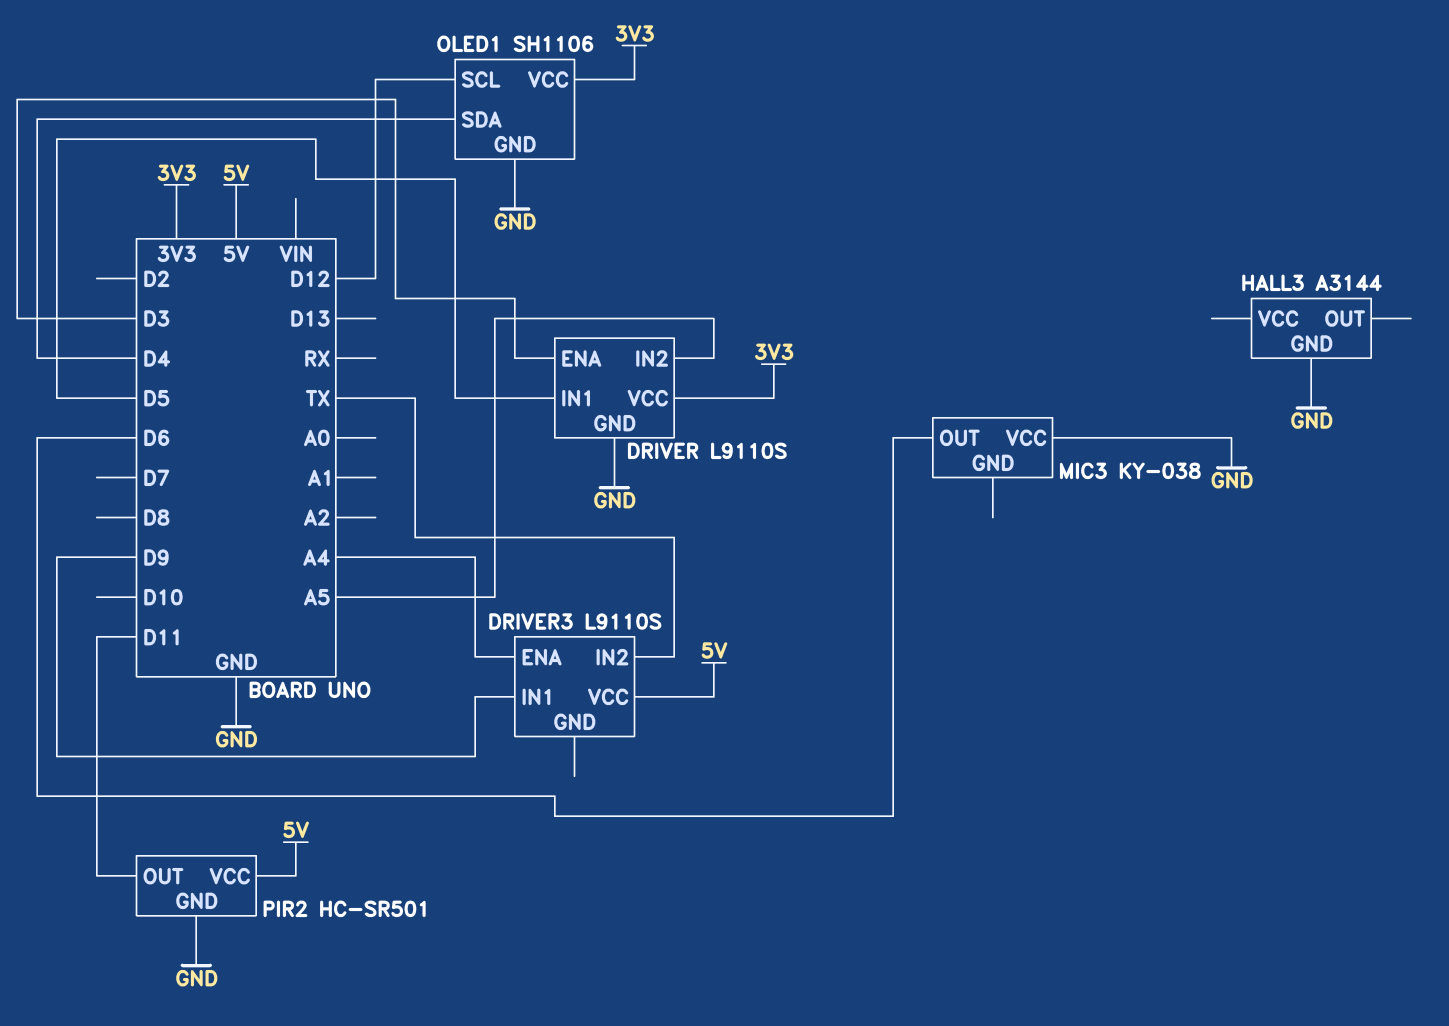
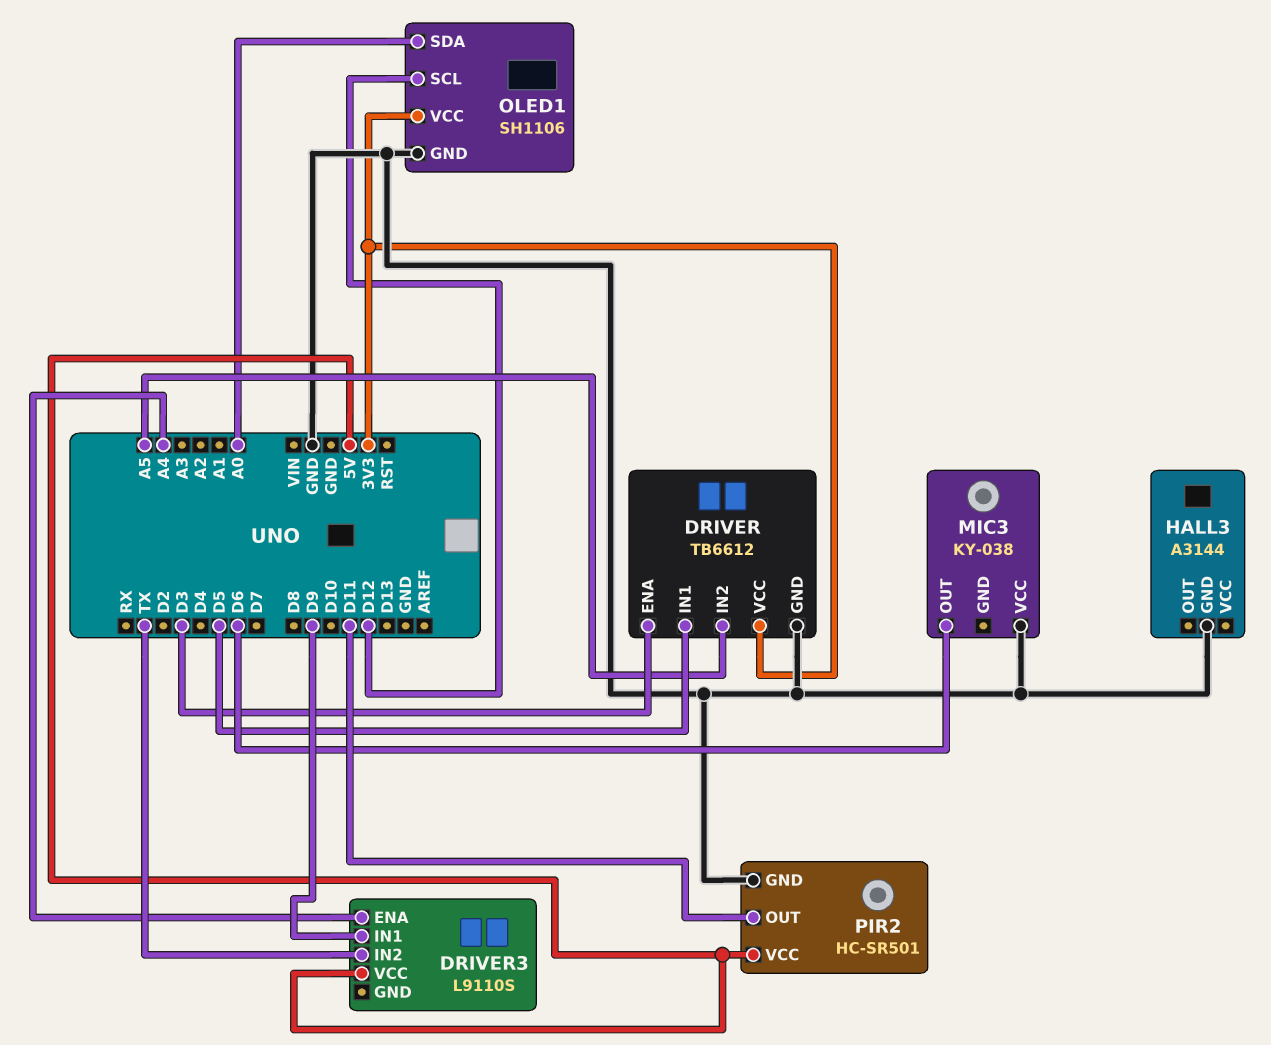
DRIVER: L9110S -> TB6612
OLED1 pin SDA: D4 -> A0

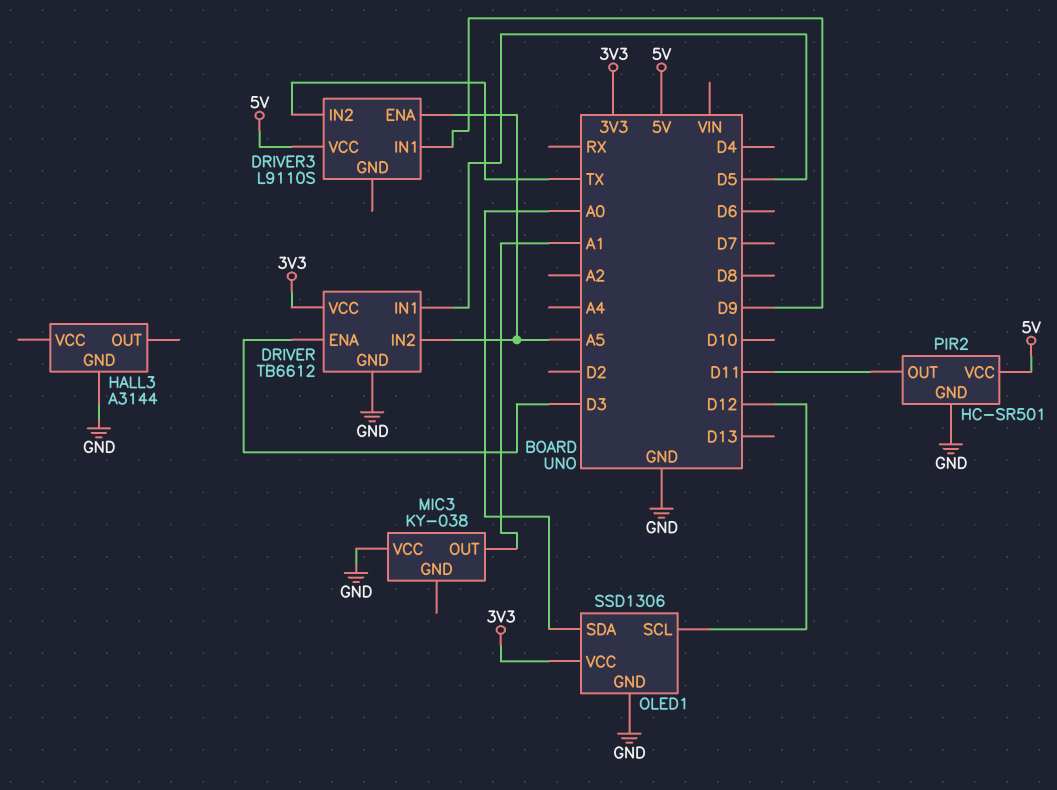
DRIVER3 pin ENA: A4 -> A5
MIC3 pin OUT: D6 -> A1
OLED1: SH1106 -> SSD1306

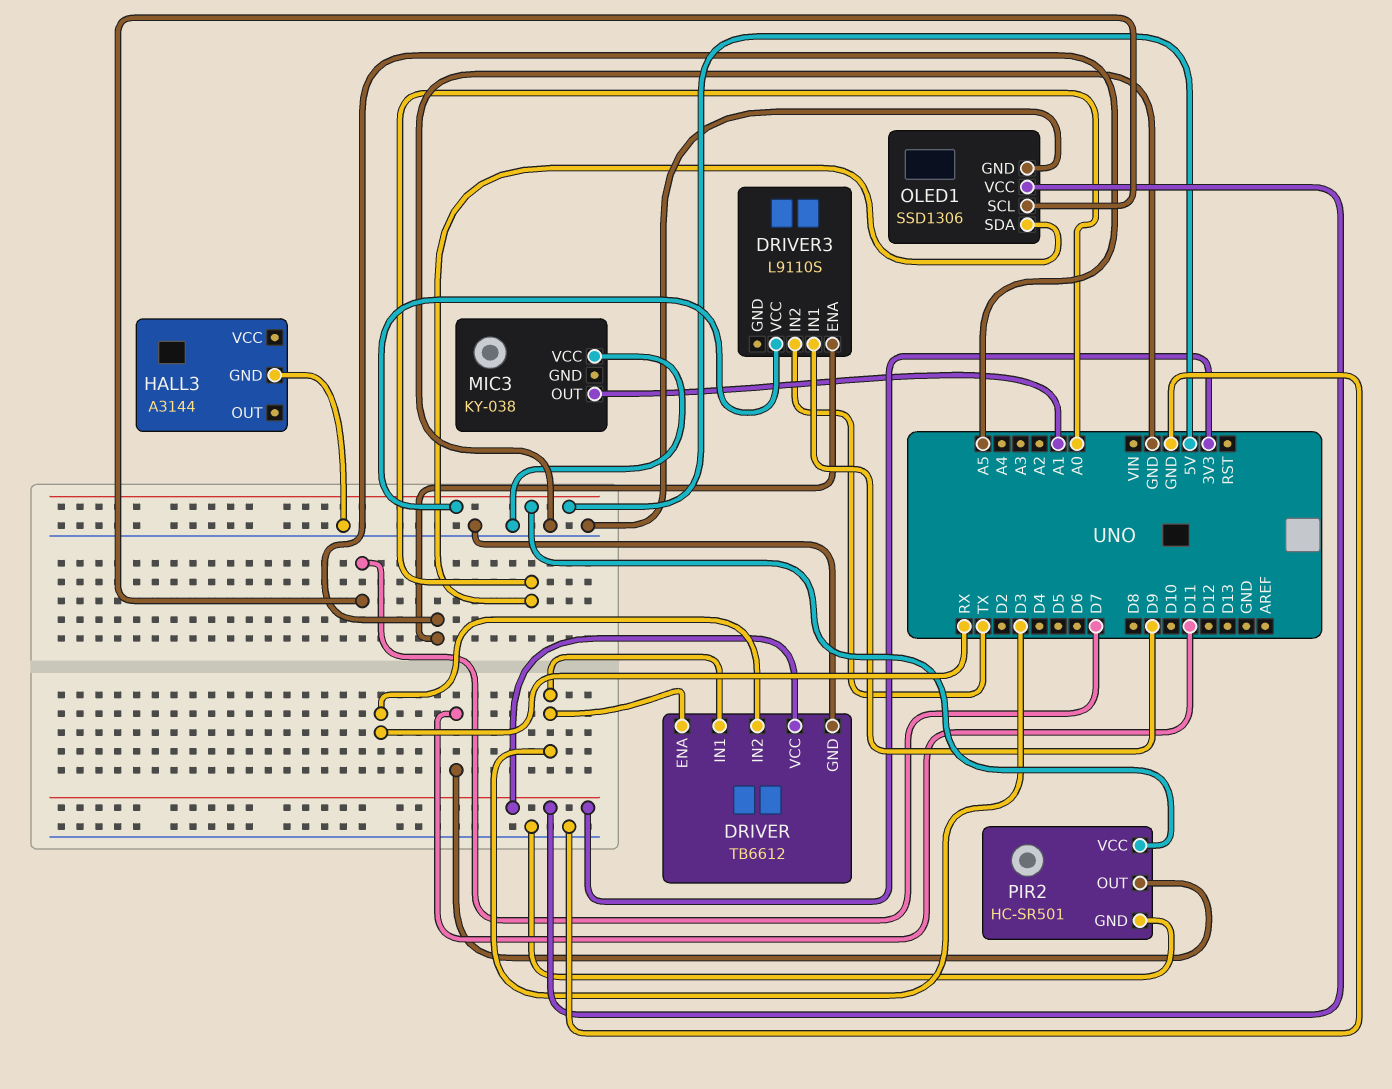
DRIVER pin IN1: D5 -> D3
DRIVER pin IN2: A5 -> RX
OLED1 pin SCL: D12 -> D7

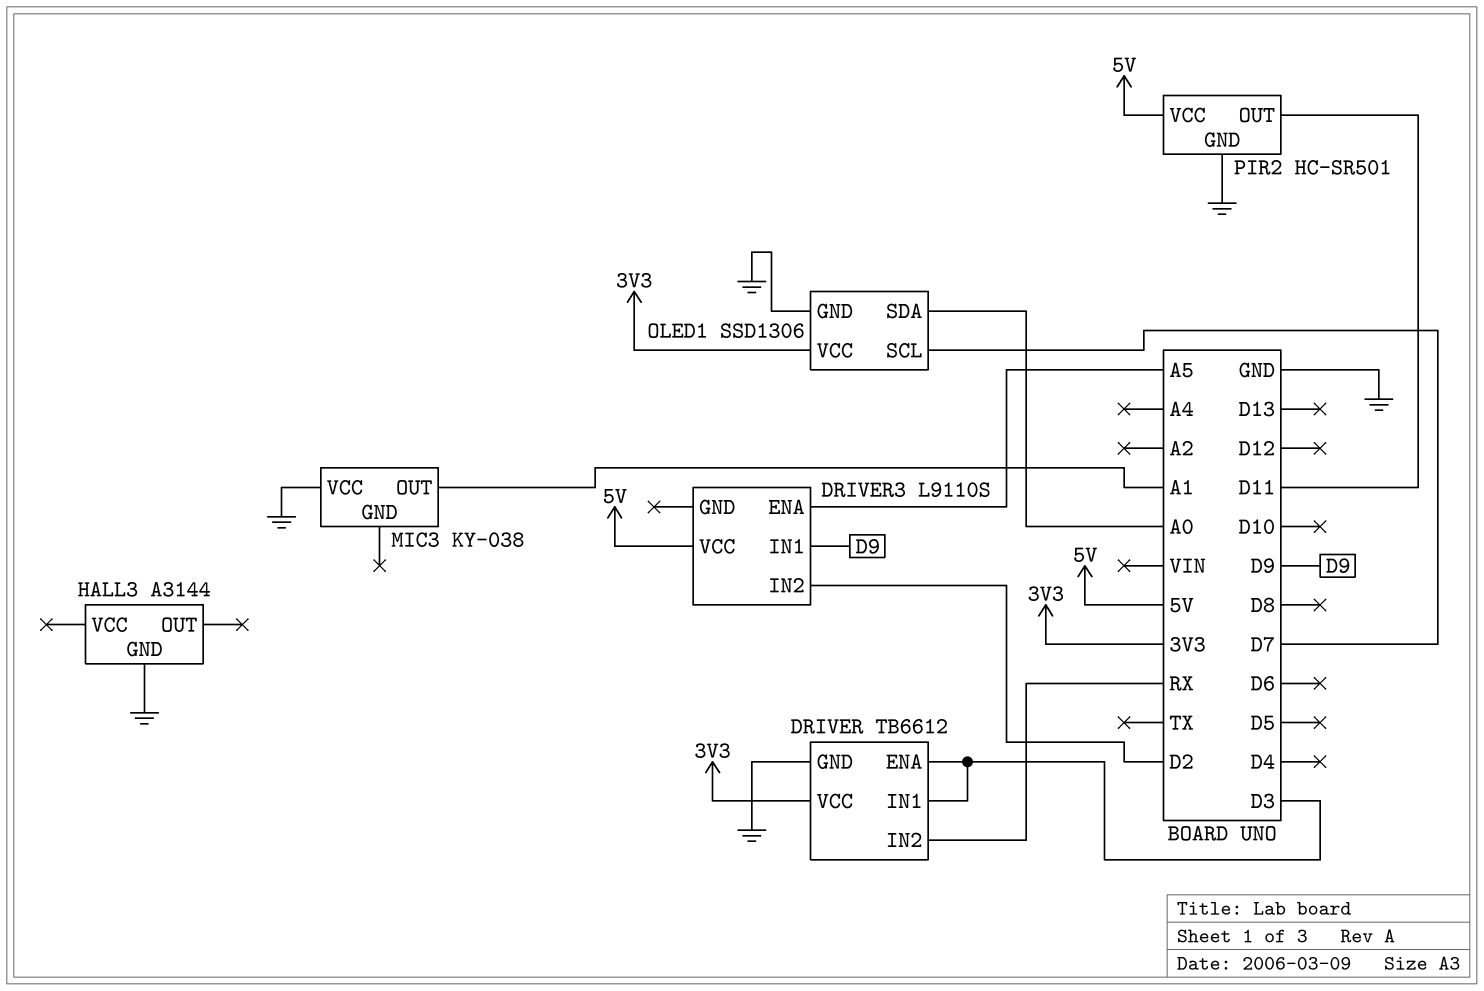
DRIVER3 pin IN2: TX -> D2

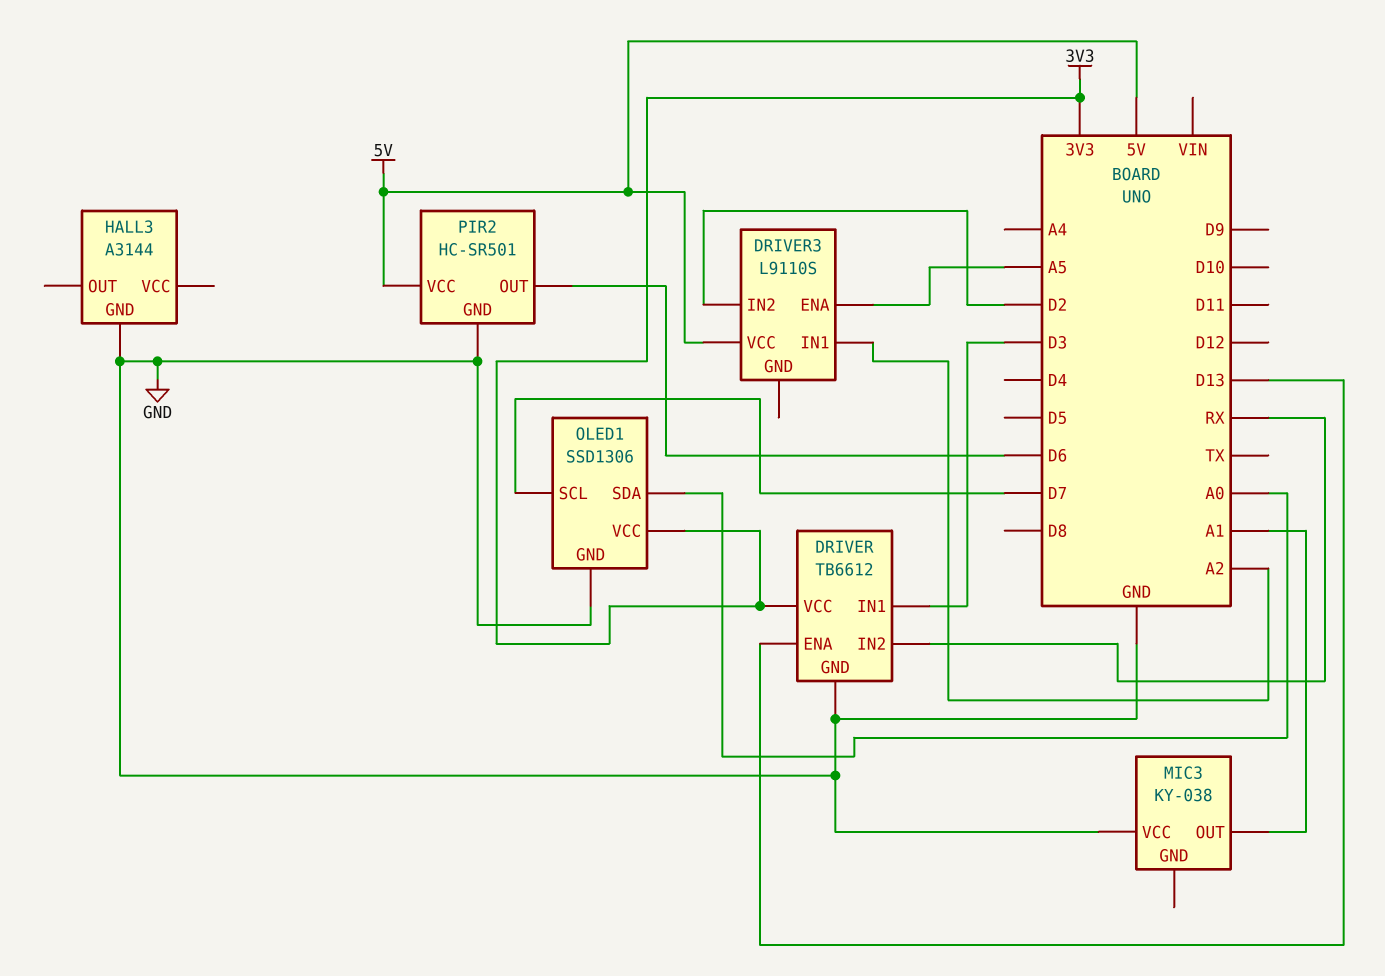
DRIVER pin ENA: D3 -> D13
DRIVER3 pin IN1: D9 -> A2
PIR2 pin OUT: D11 -> D6

